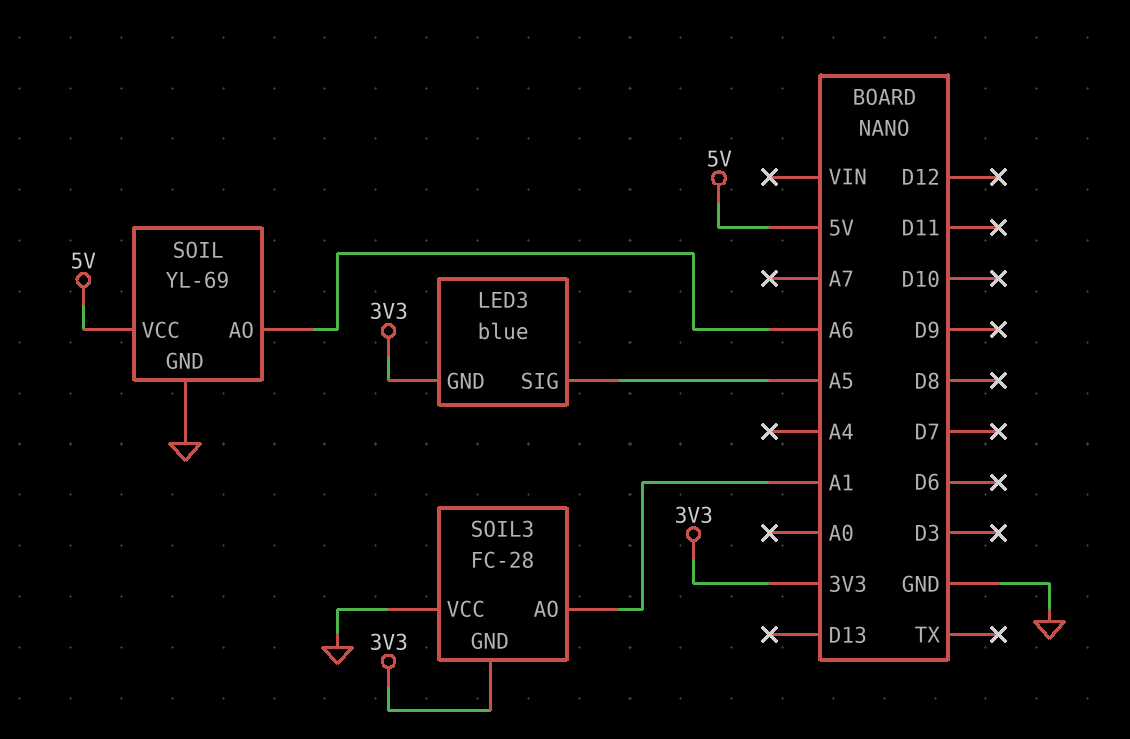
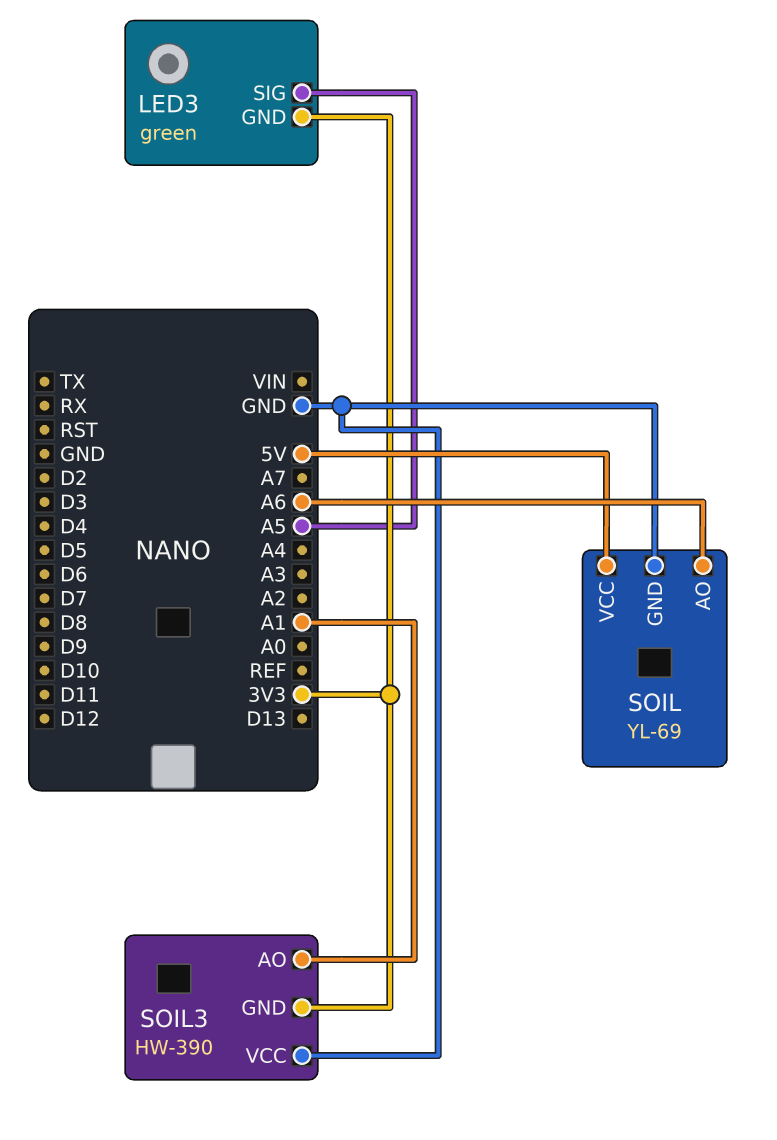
LED3: blue -> green
SOIL3: FC-28 -> HW-390

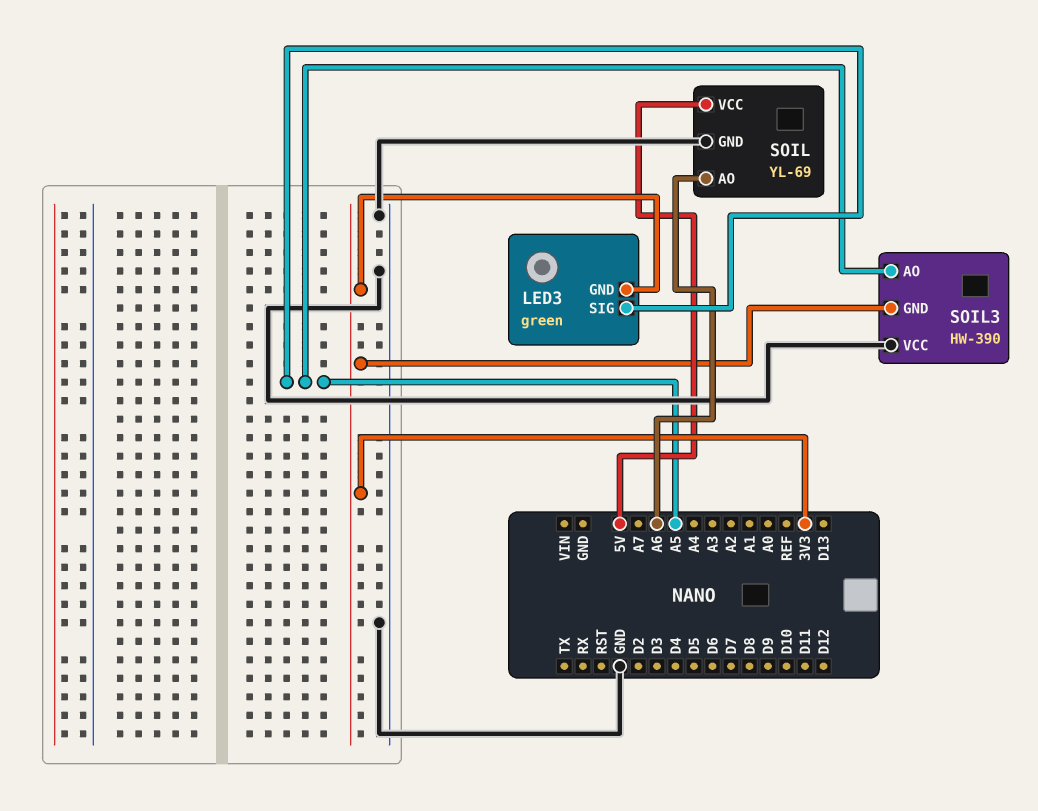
SOIL3 pin AO: A1 -> A5

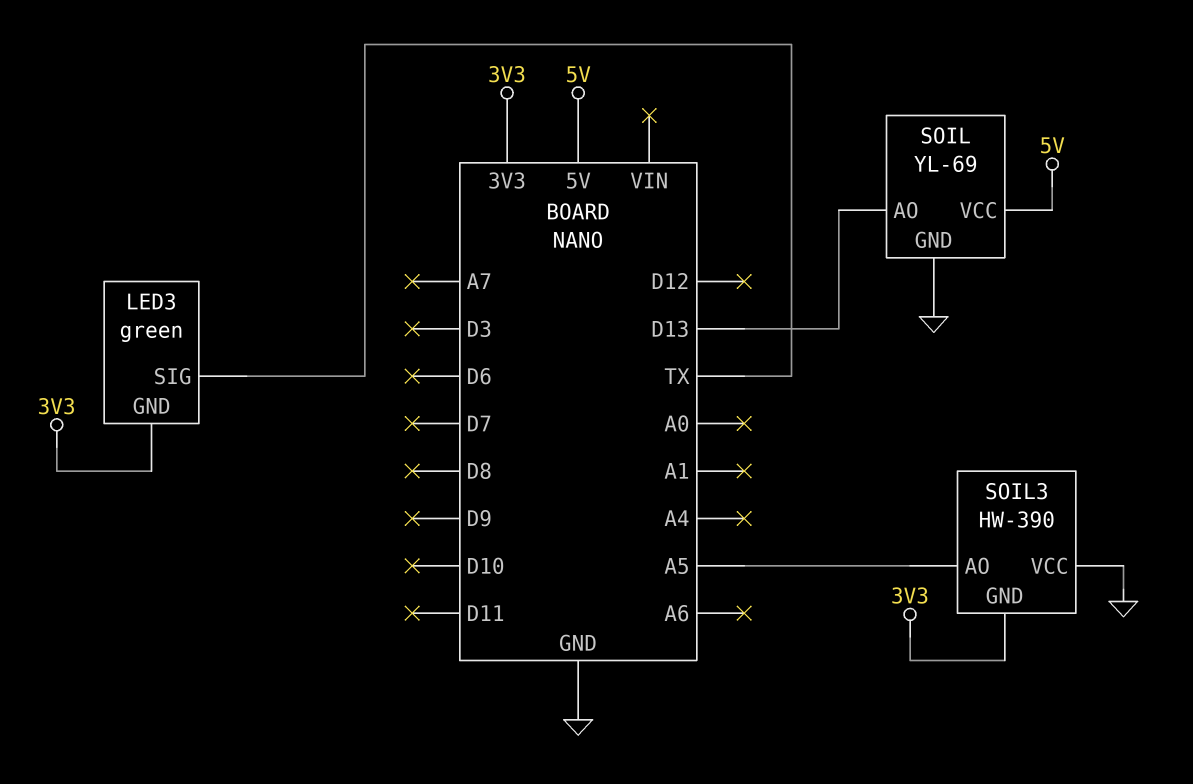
LED3 pin SIG: A5 -> TX
SOIL pin AO: A6 -> D13

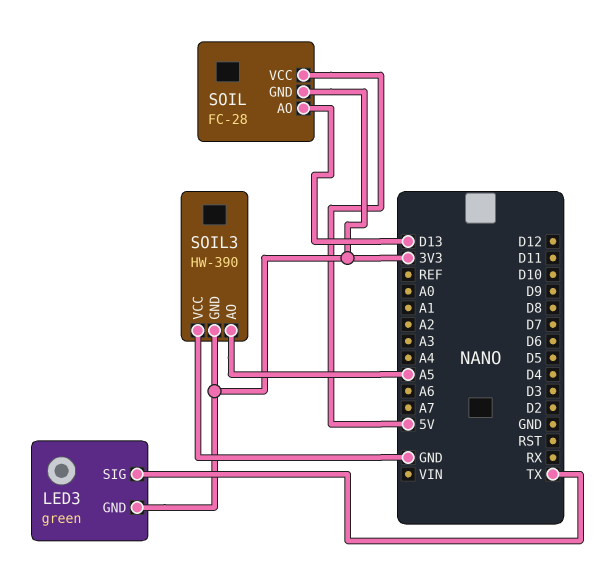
SOIL: YL-69 -> FC-28
SOIL pin GND: GND -> 3V3

